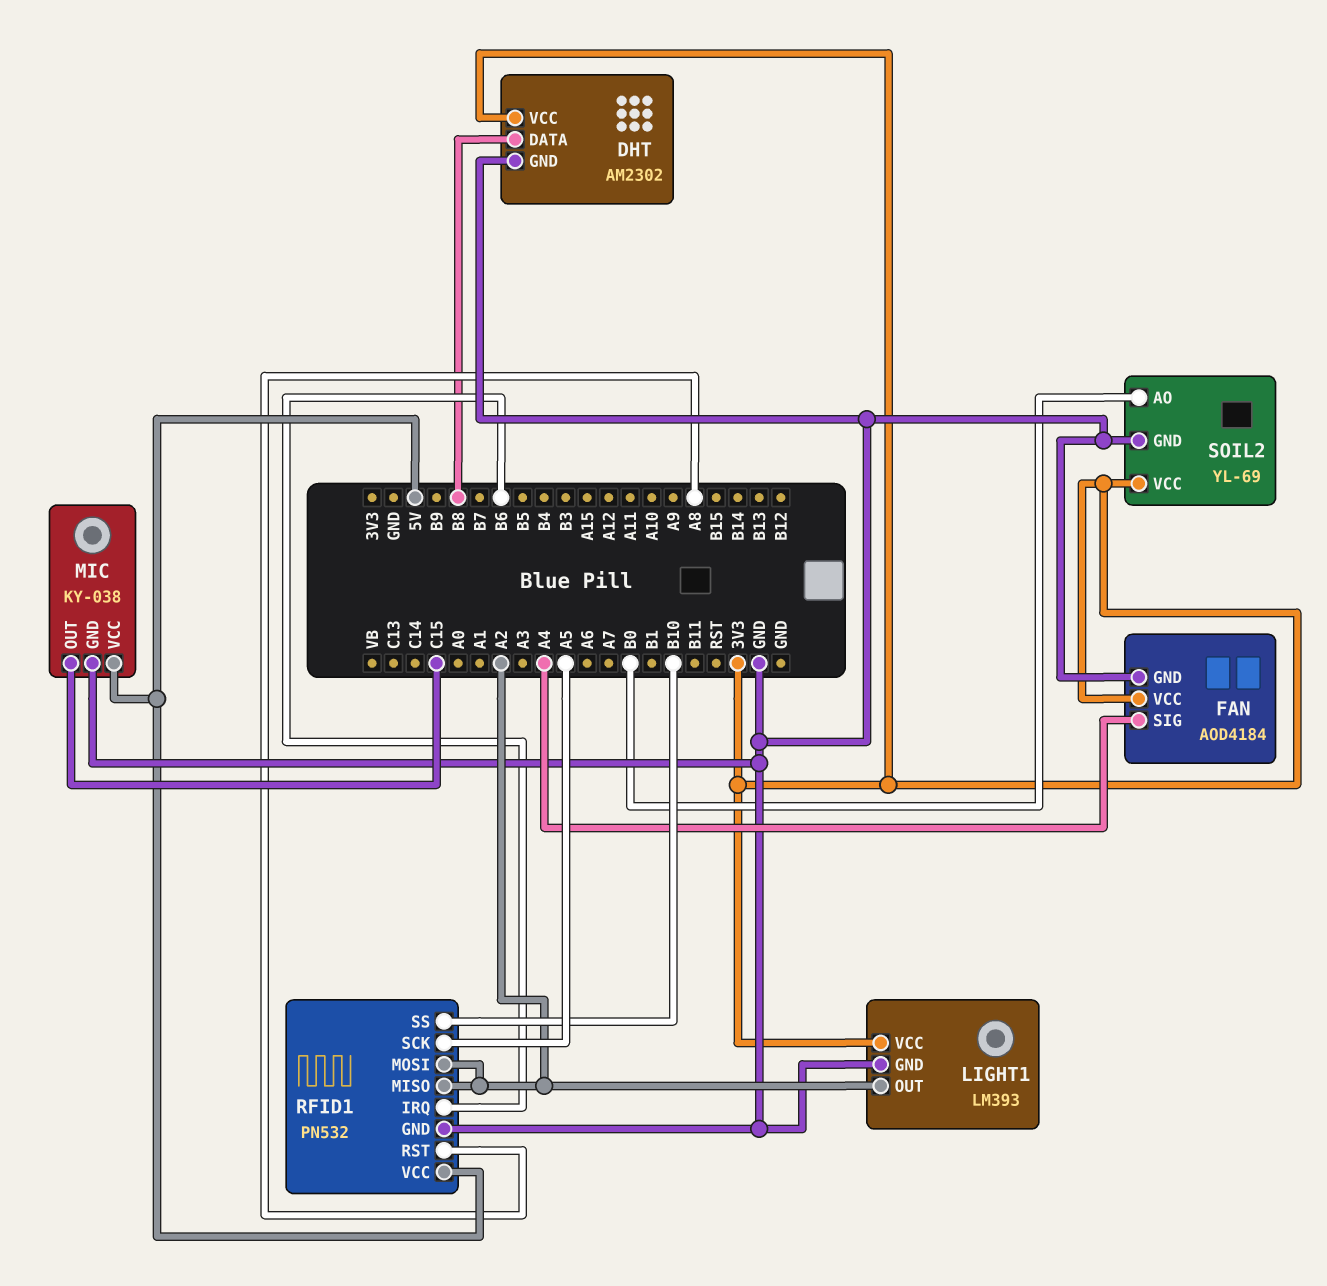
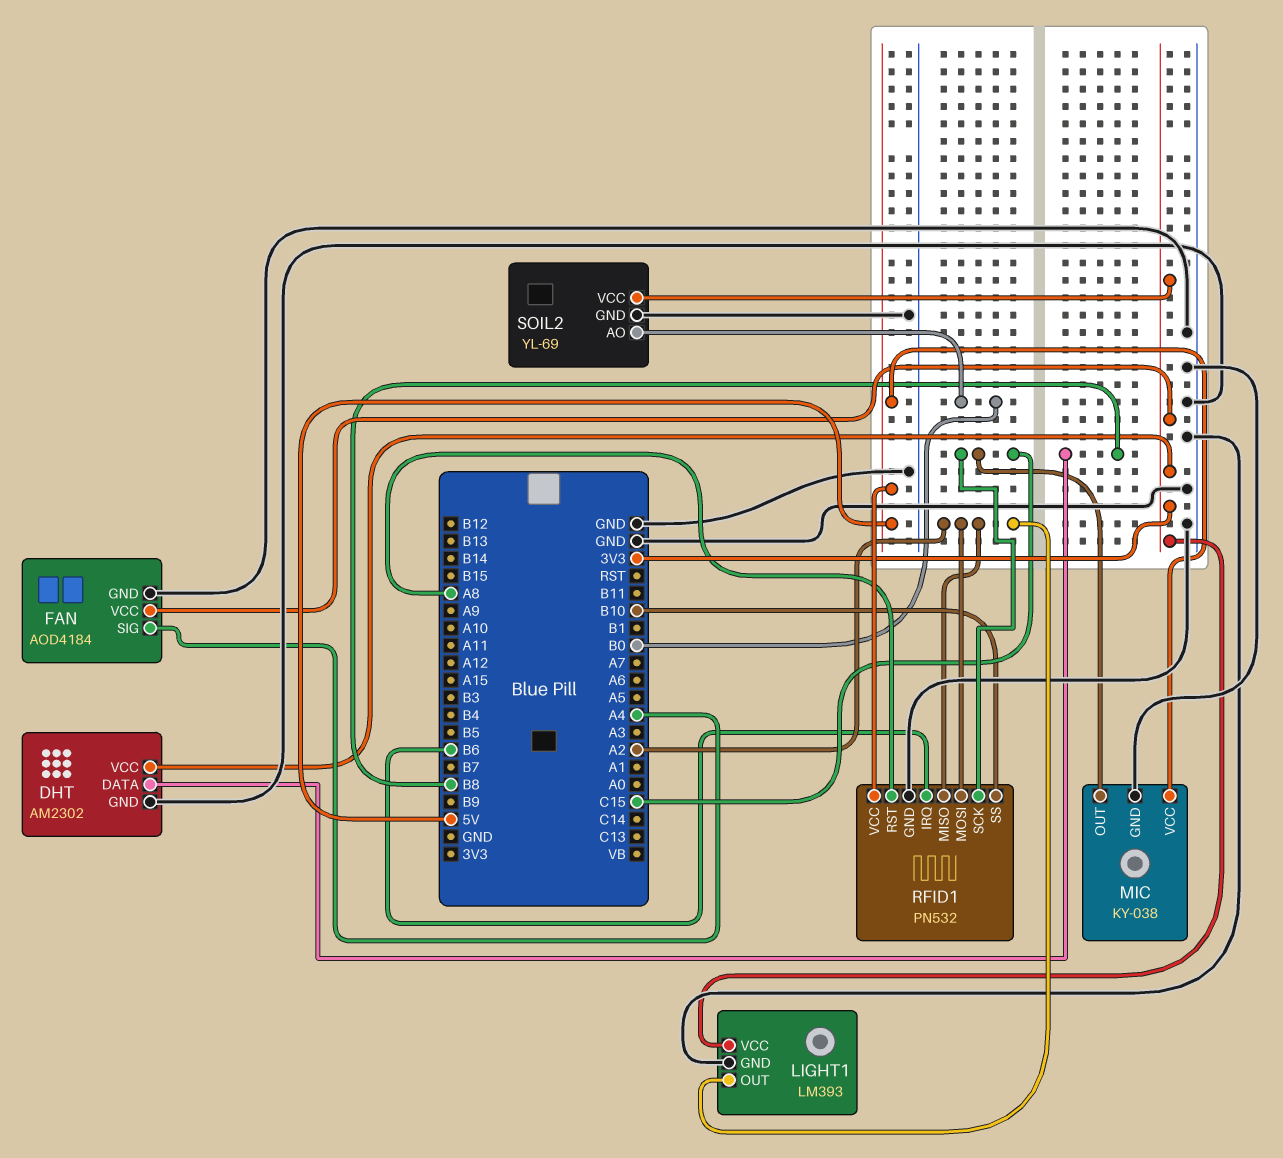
RFID1 pin SCK: A5 -> C15

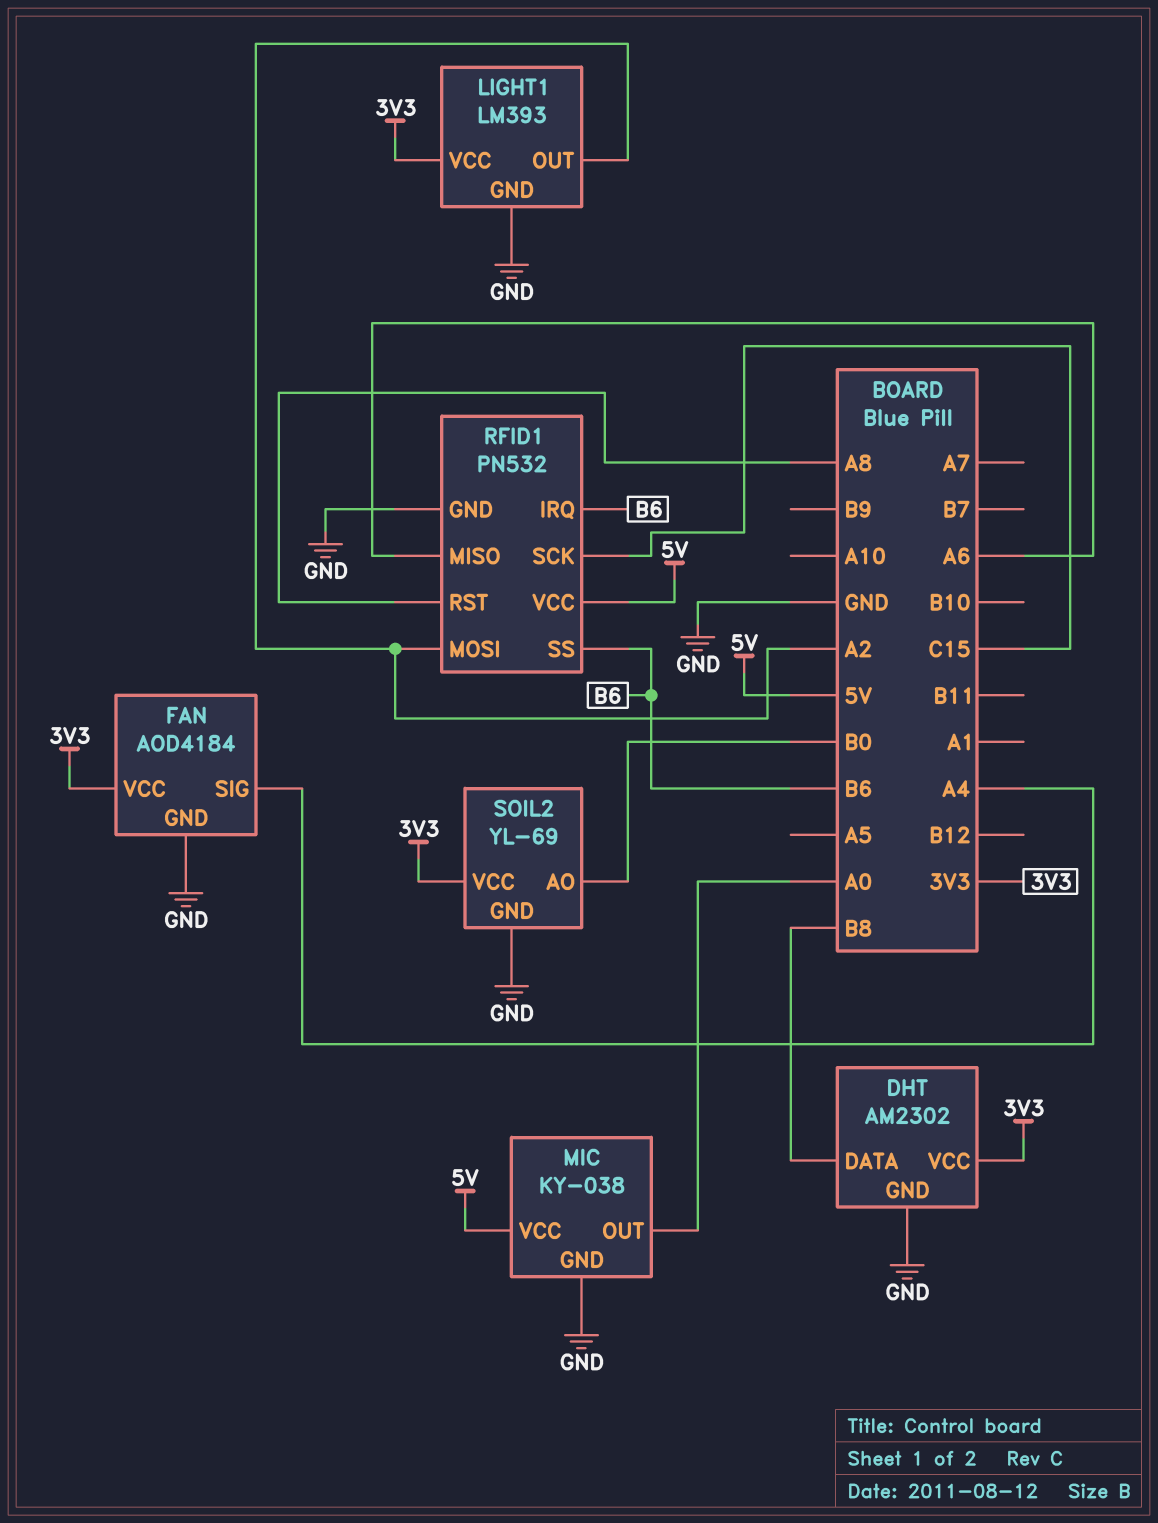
MIC pin OUT: C15 -> A0
RFID1 pin MISO: A2 -> A6
RFID1 pin SS: B10 -> B6

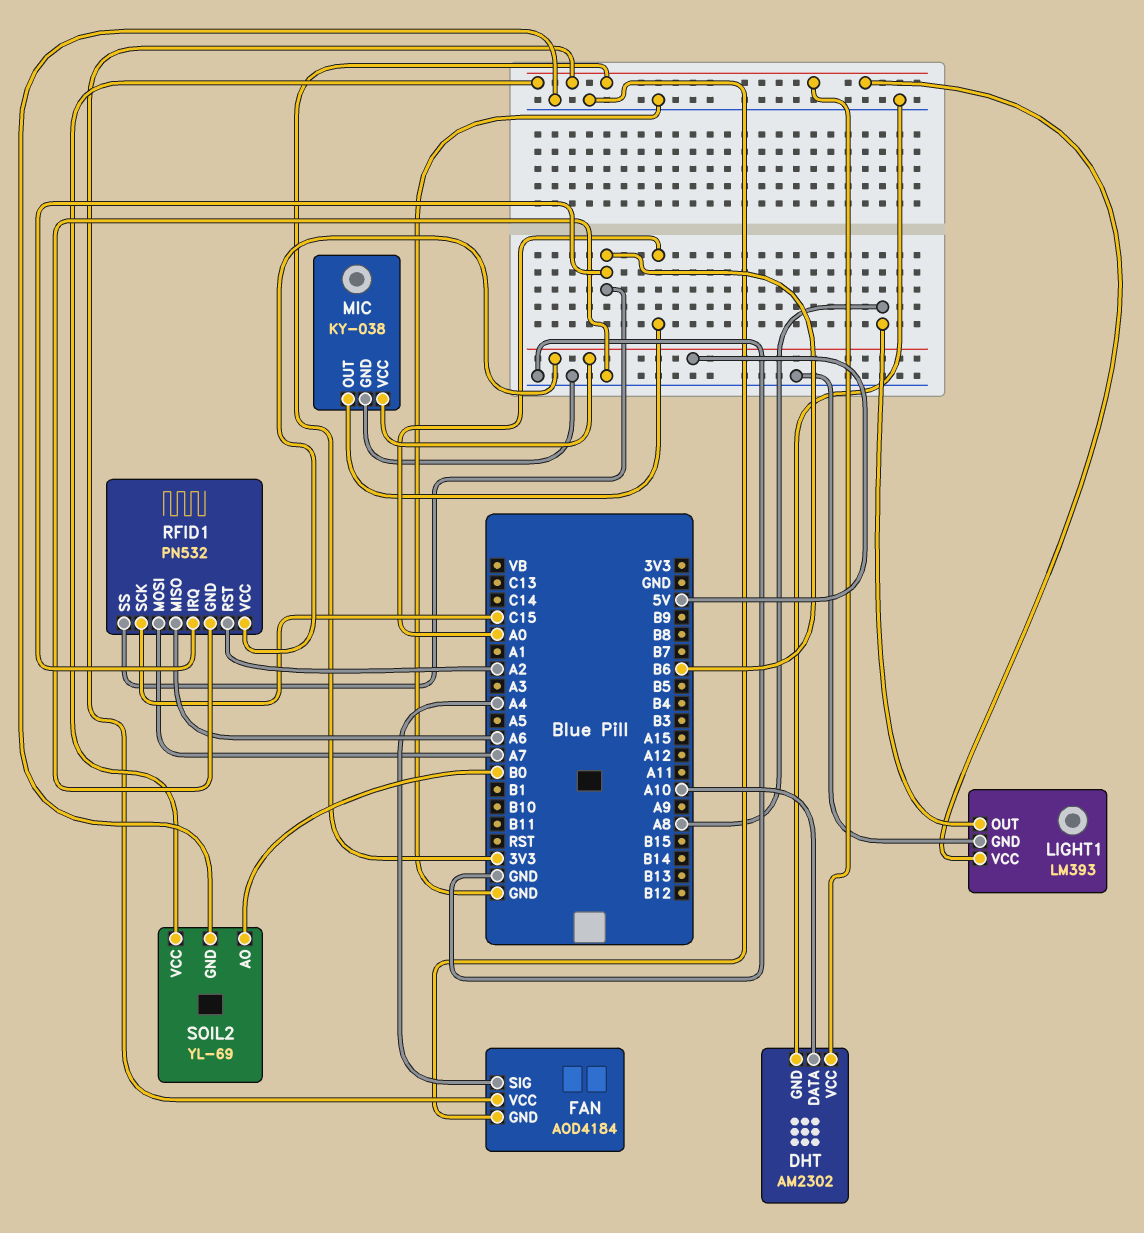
DHT pin DATA: B8 -> A10
LIGHT1 pin OUT: A2 -> A8
RFID1 pin MOSI: A2 -> A7
RFID1 pin RST: A8 -> A2

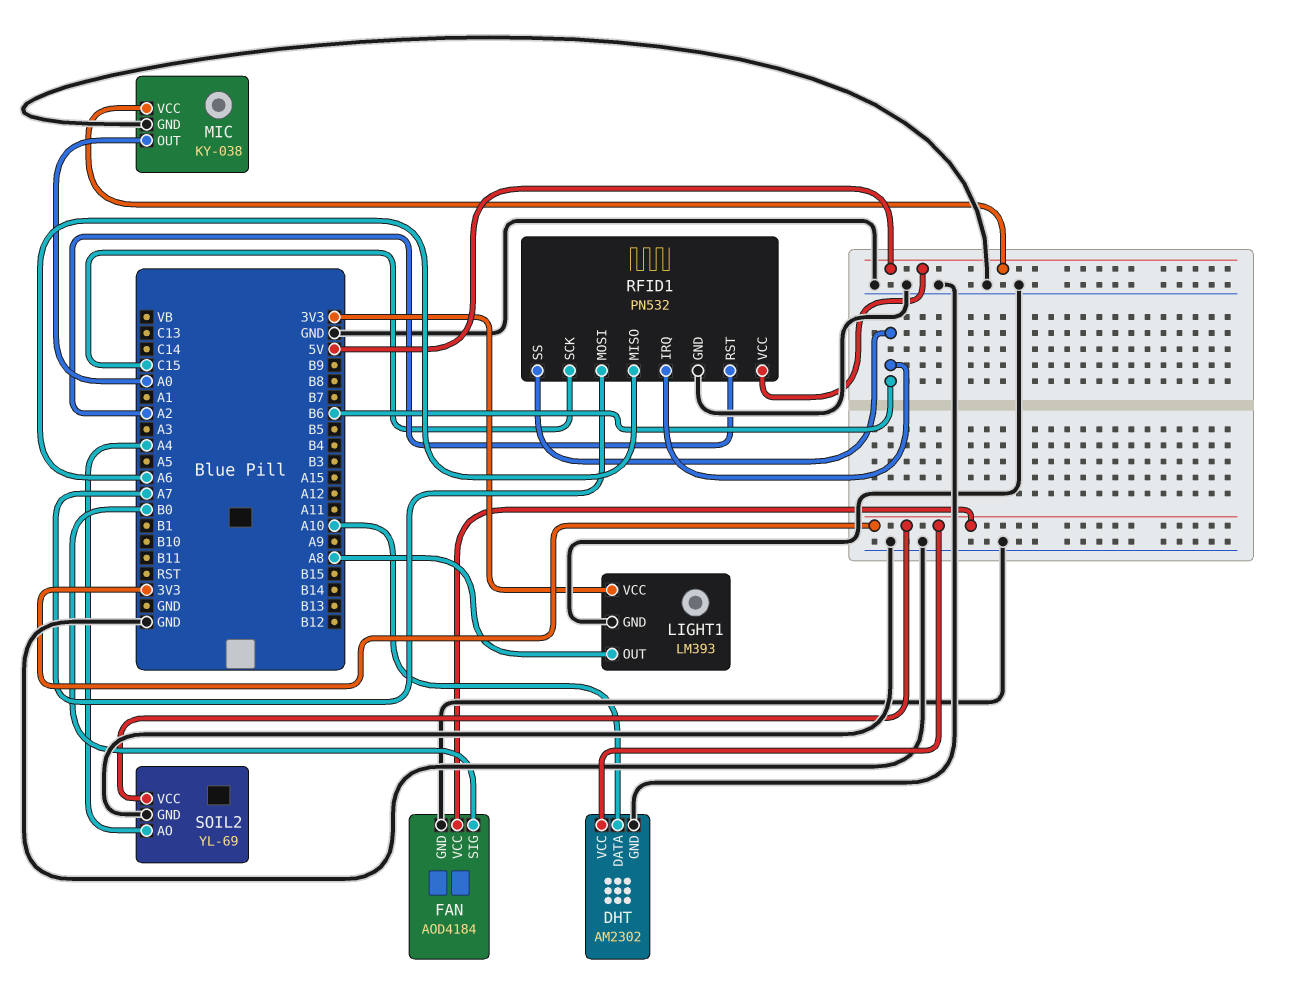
FAN pin SIG: A4 -> B0
SOIL2 pin AO: B0 -> A4

